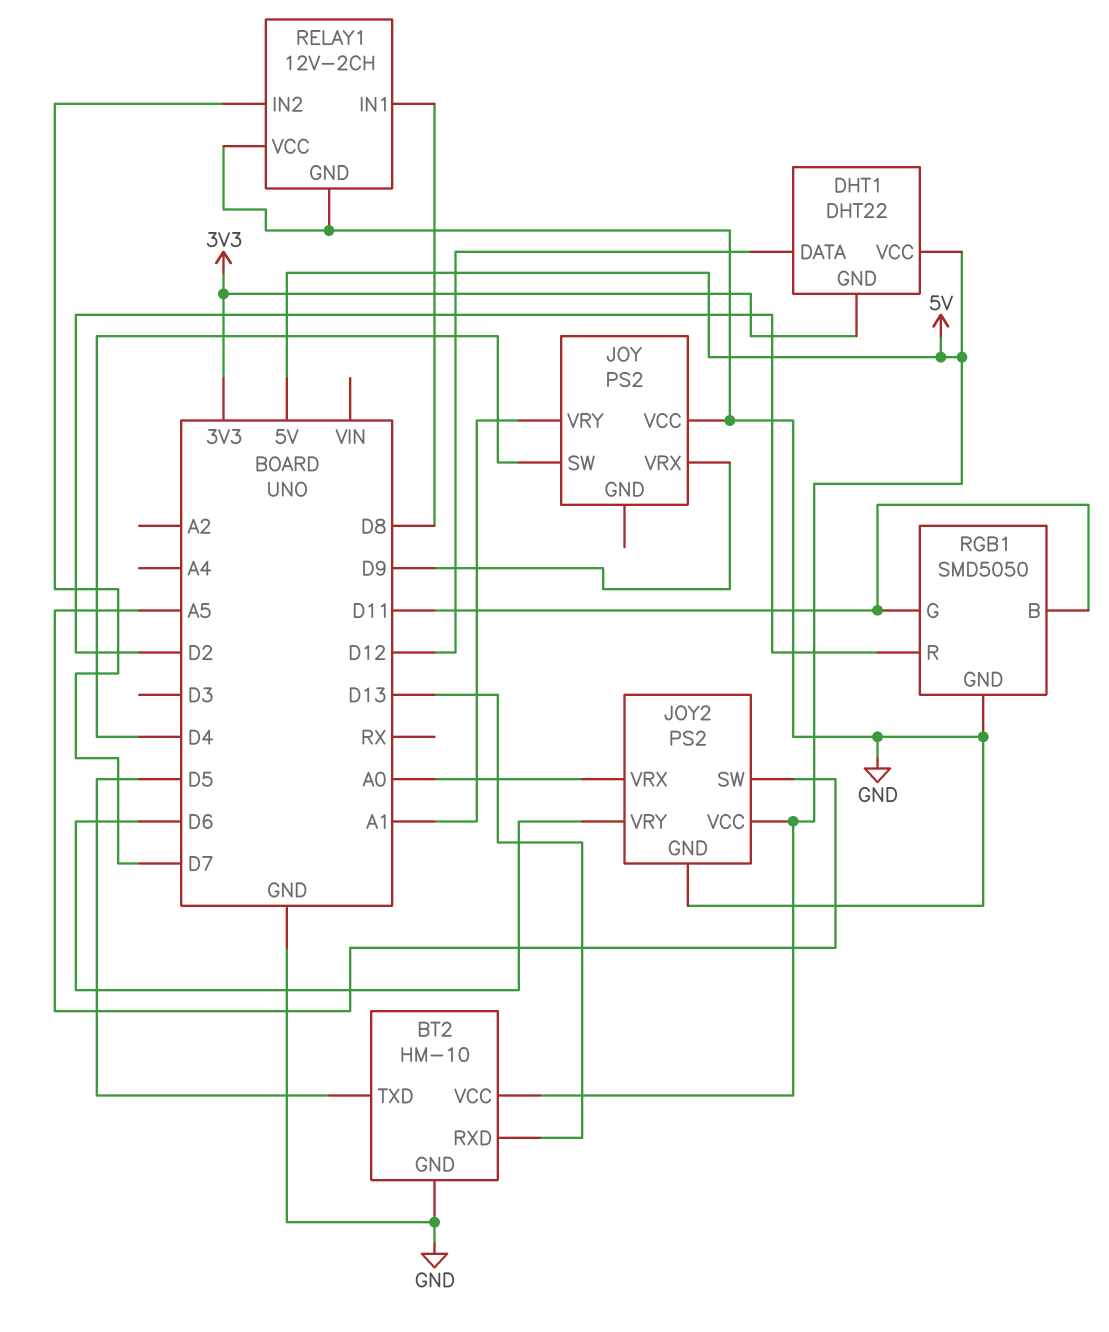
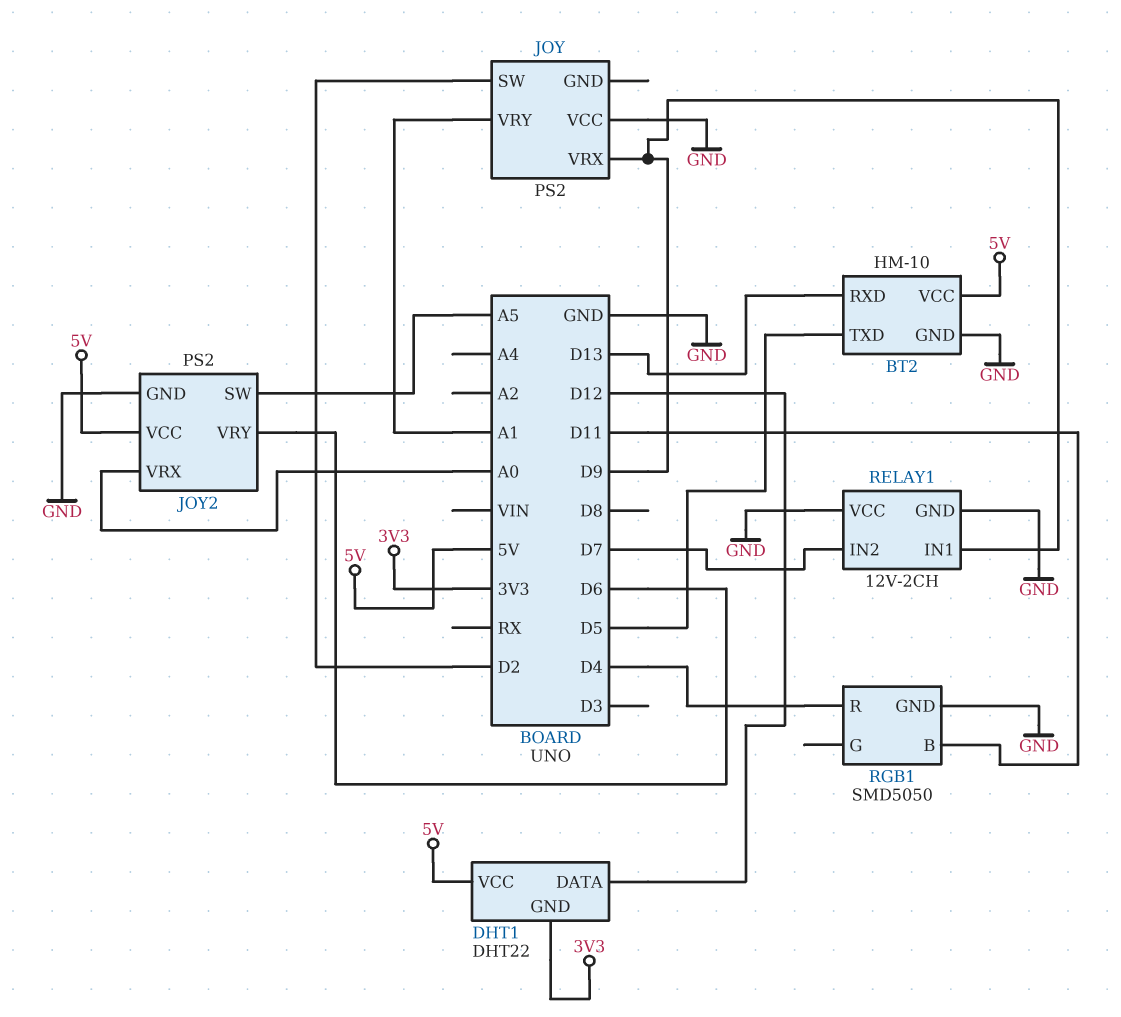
JOY pin SW: D4 -> D2
RELAY1 pin IN1: D8 -> D9
RGB1 pin G: D11 -> none
RGB1 pin R: D2 -> D4

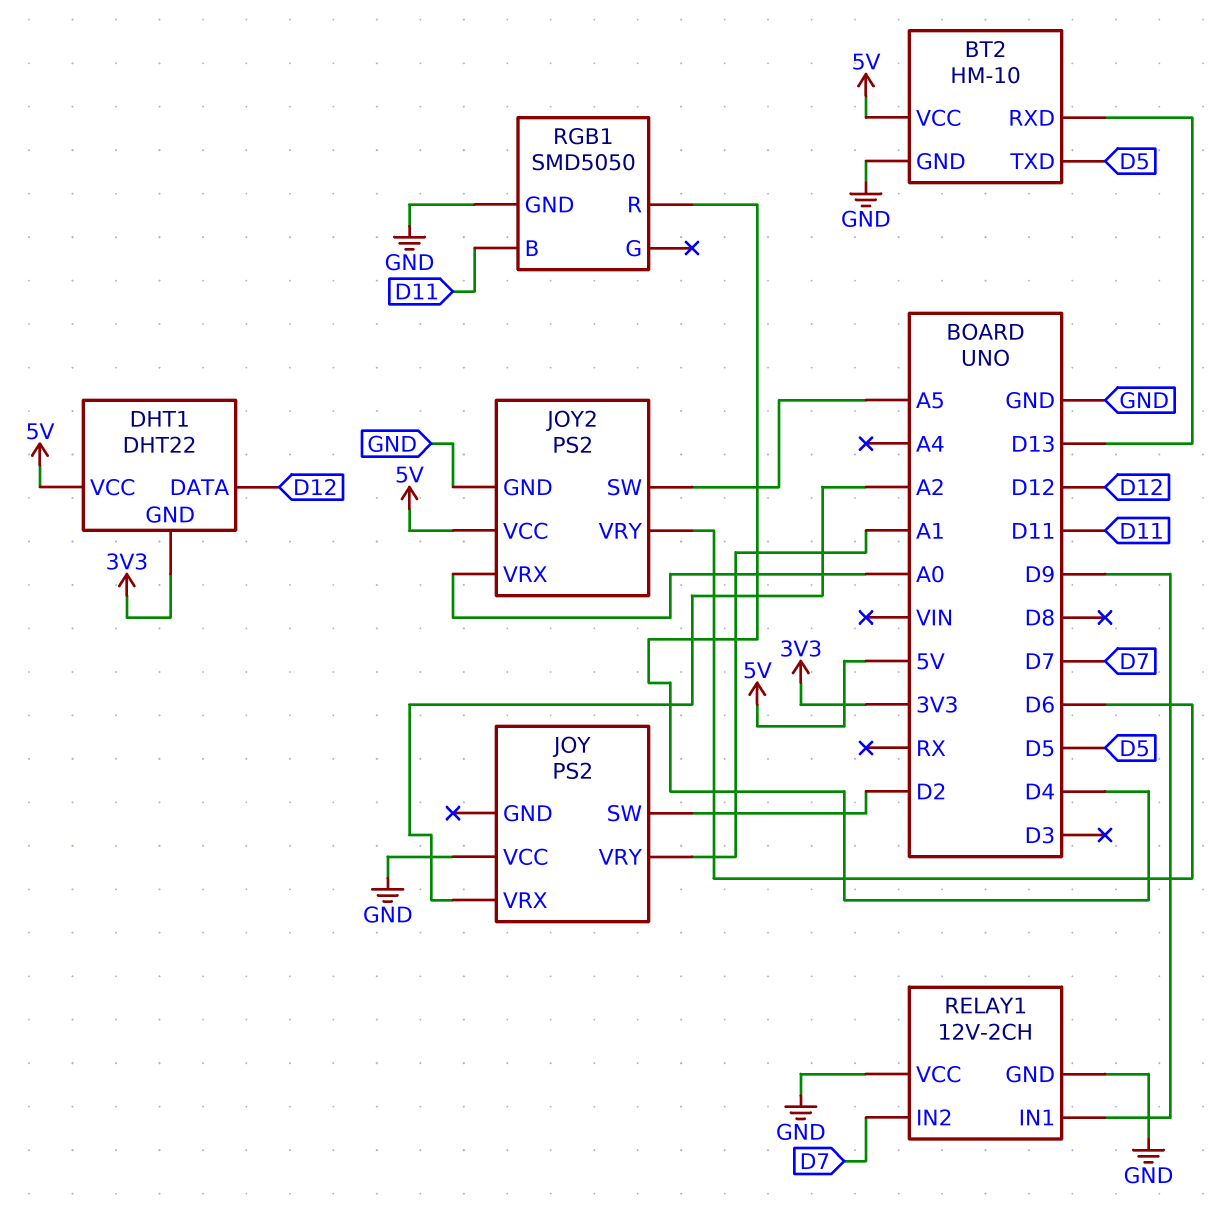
JOY pin VRX: D9 -> A2

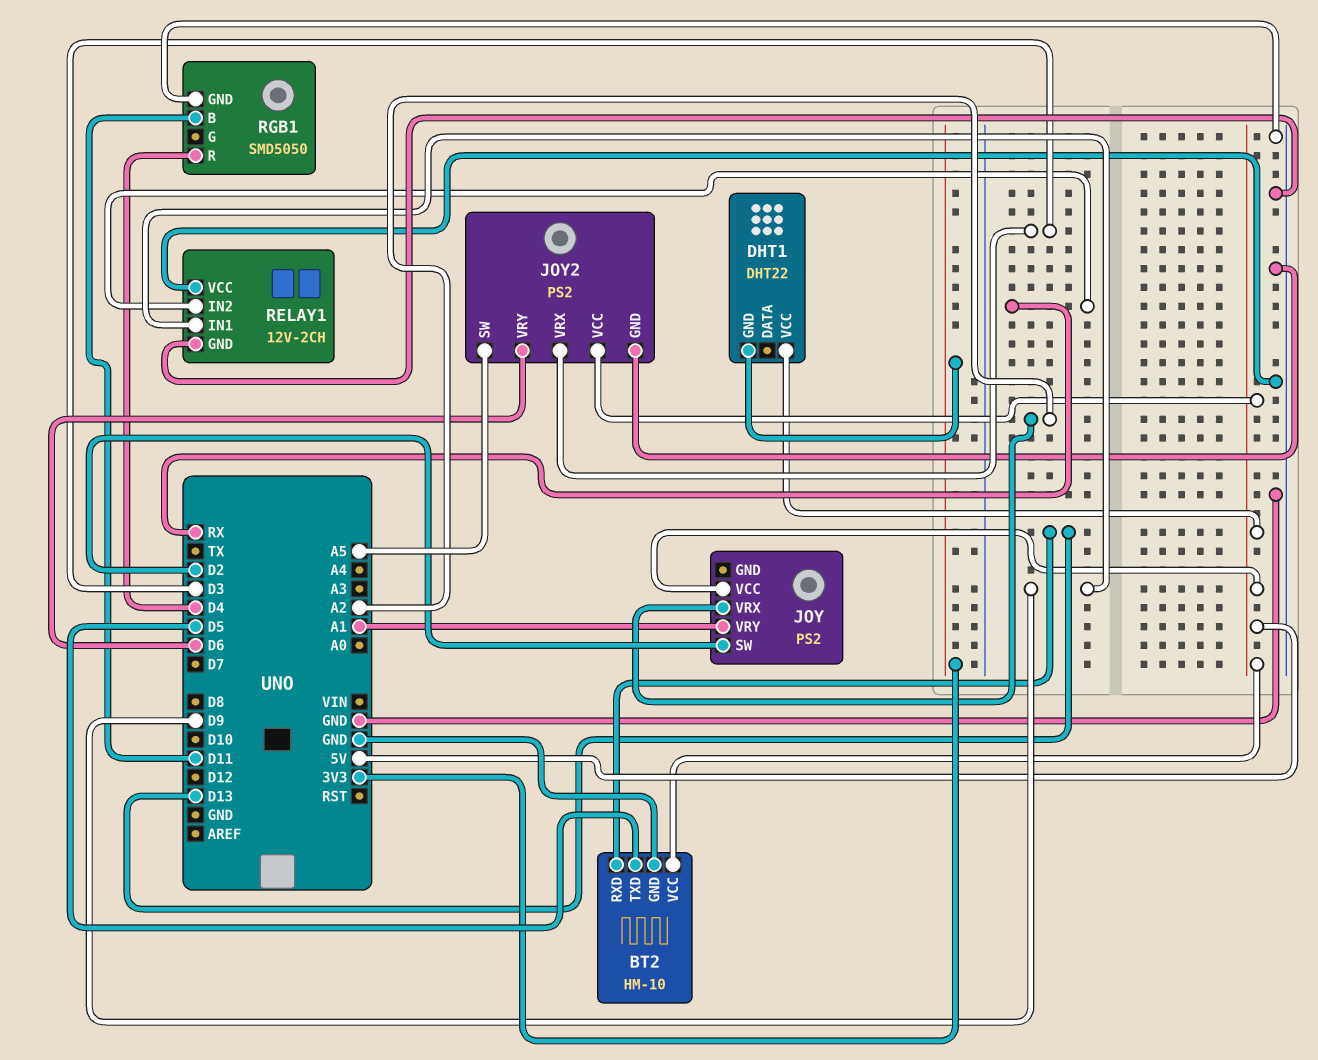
DHT1 pin DATA: D12 -> none
JOY pin VCC: GND -> 5V
JOY2 pin VRX: A0 -> D3
RELAY1 pin IN2: D7 -> RX

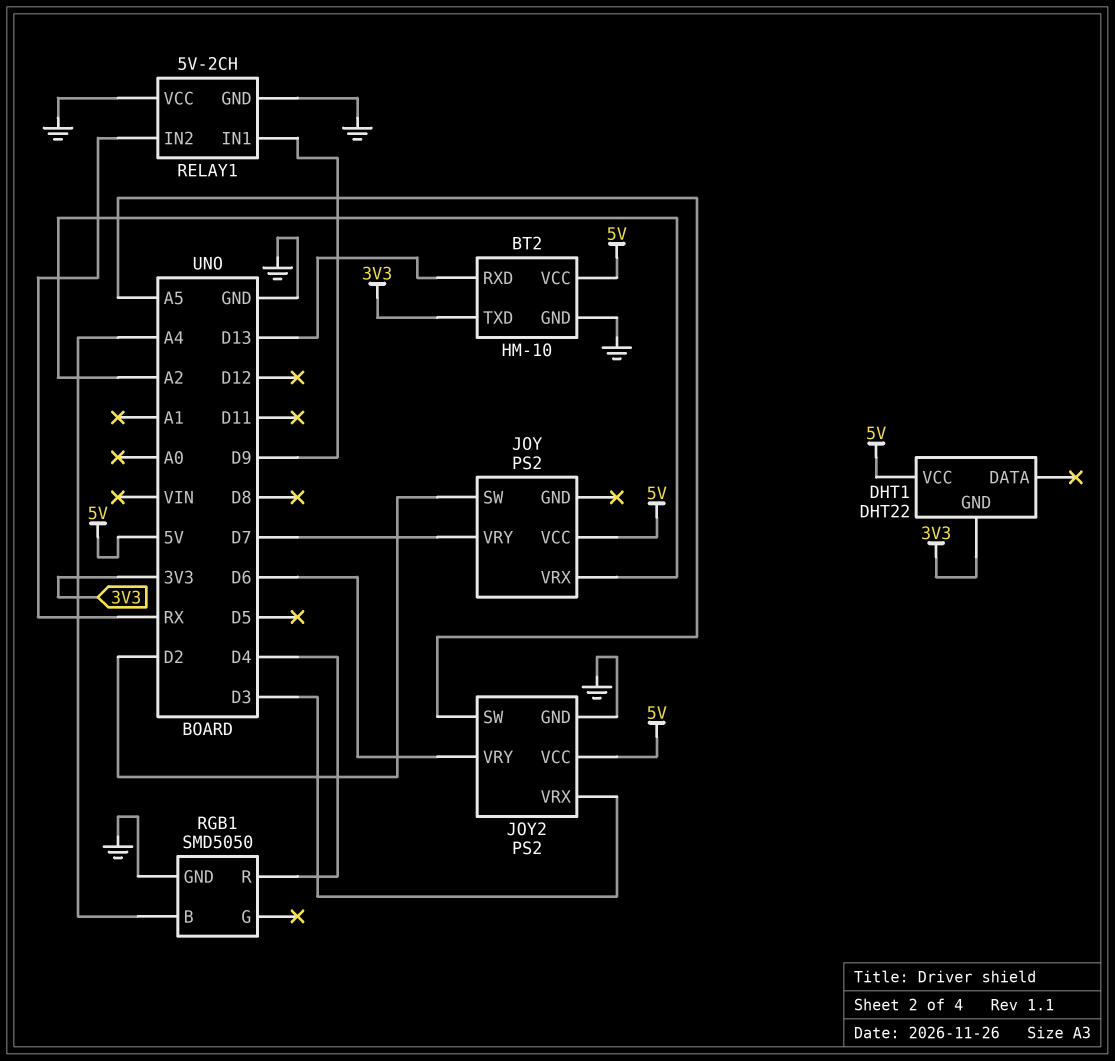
BT2 pin TXD: D5 -> 3V3
JOY pin VRY: A1 -> D7
RELAY1: 12V-2CH -> 5V-2CH
RGB1 pin B: D11 -> A4

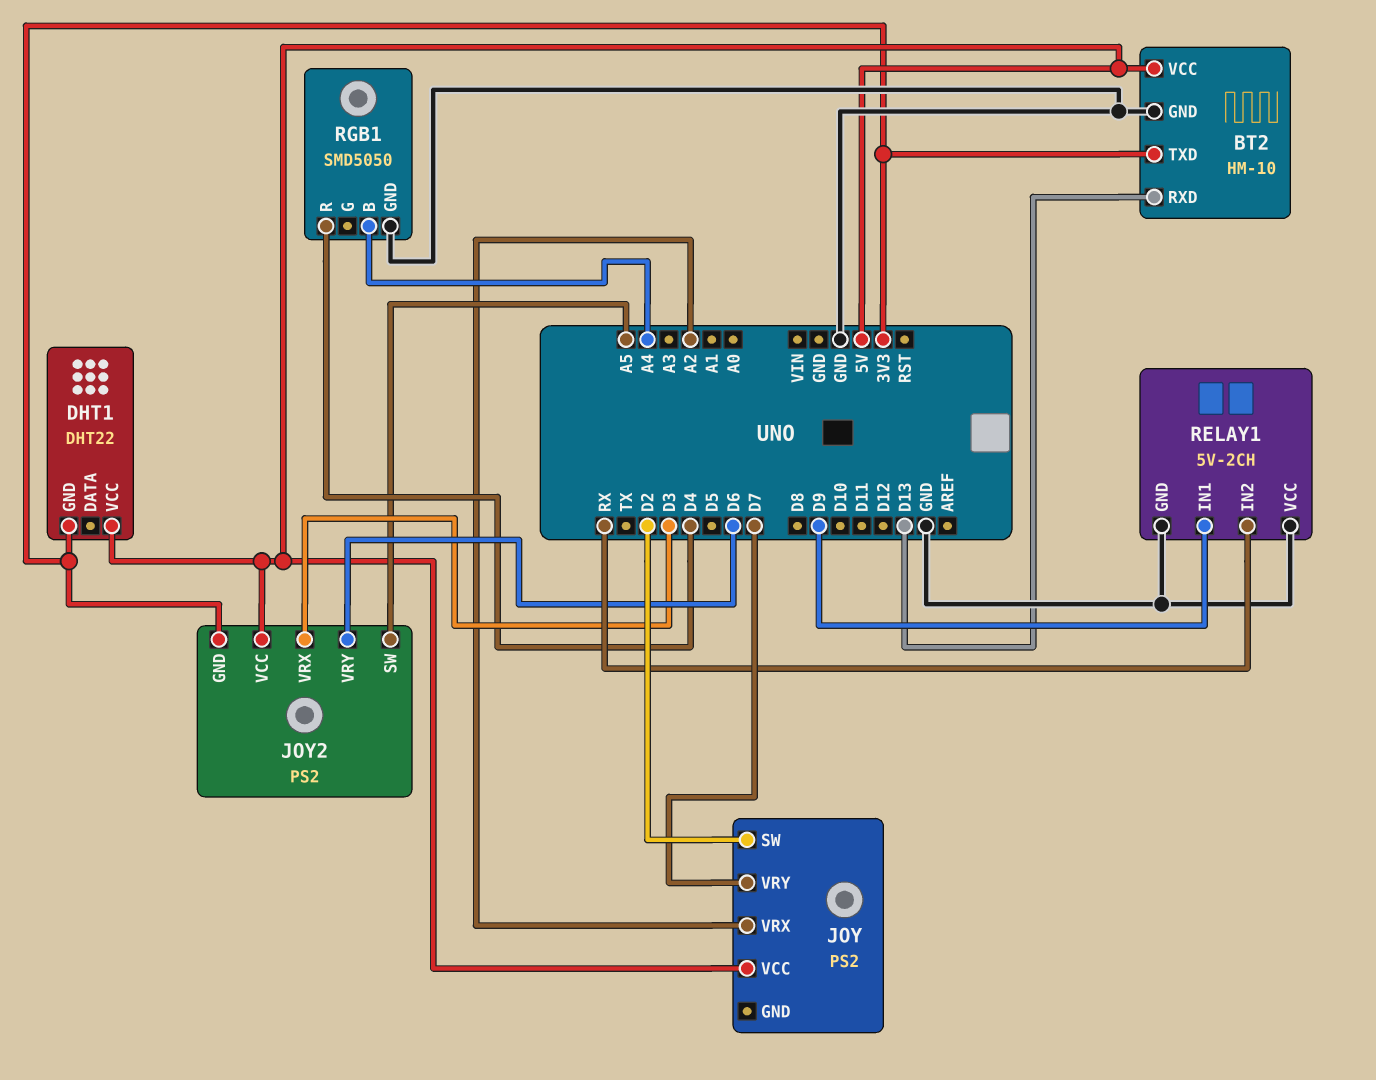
JOY2 pin GND: GND -> 3V3

